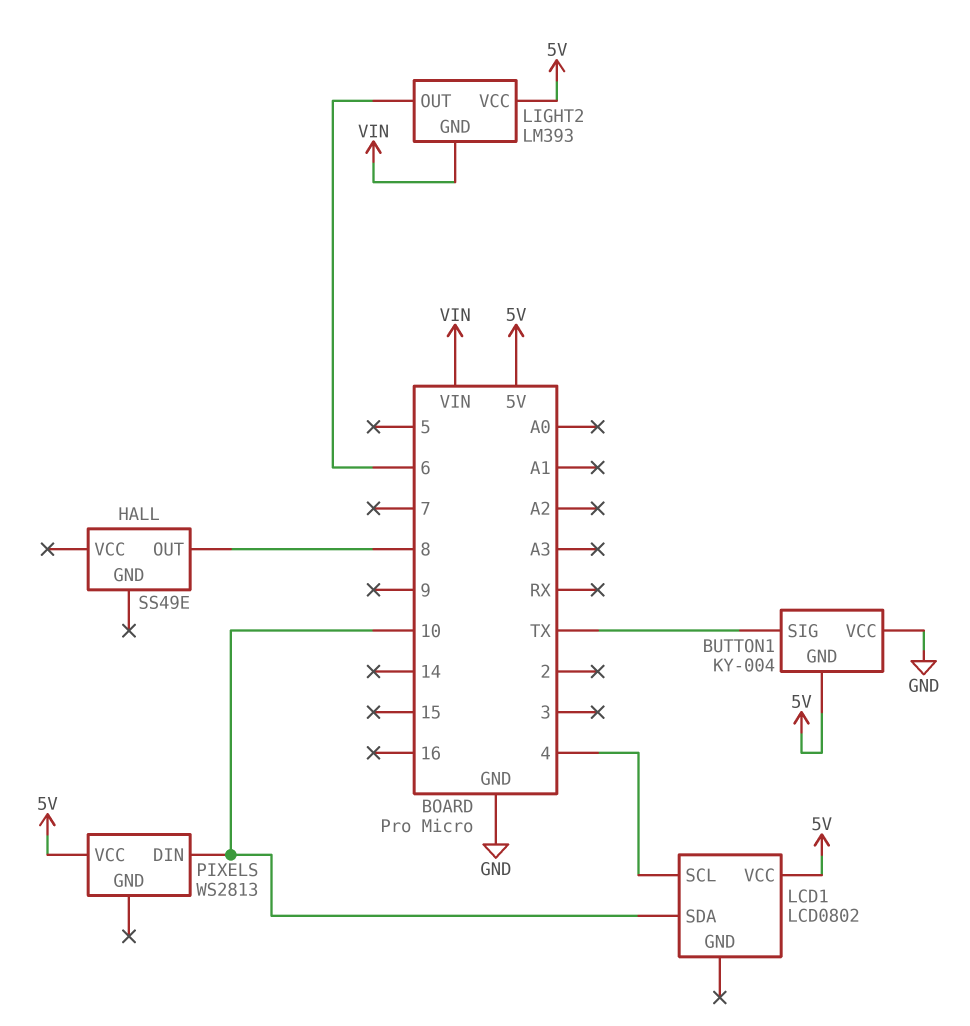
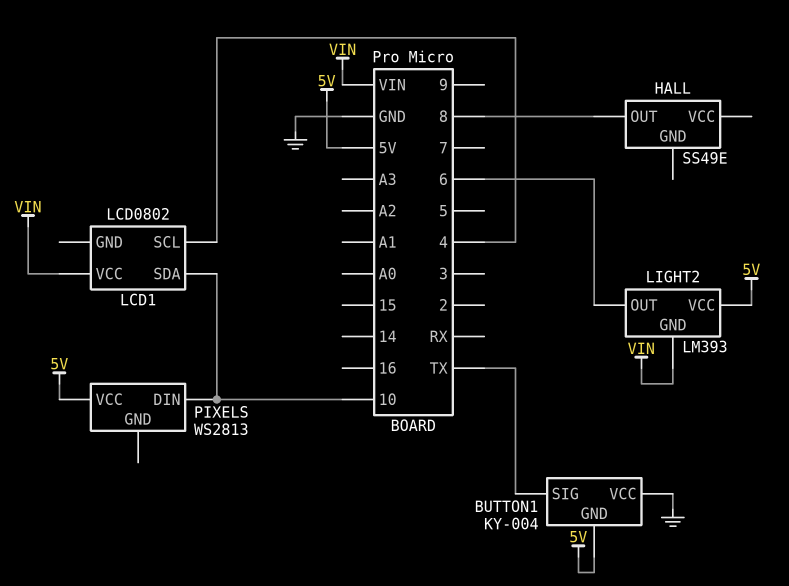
LCD1 pin VCC: 5V -> VIN

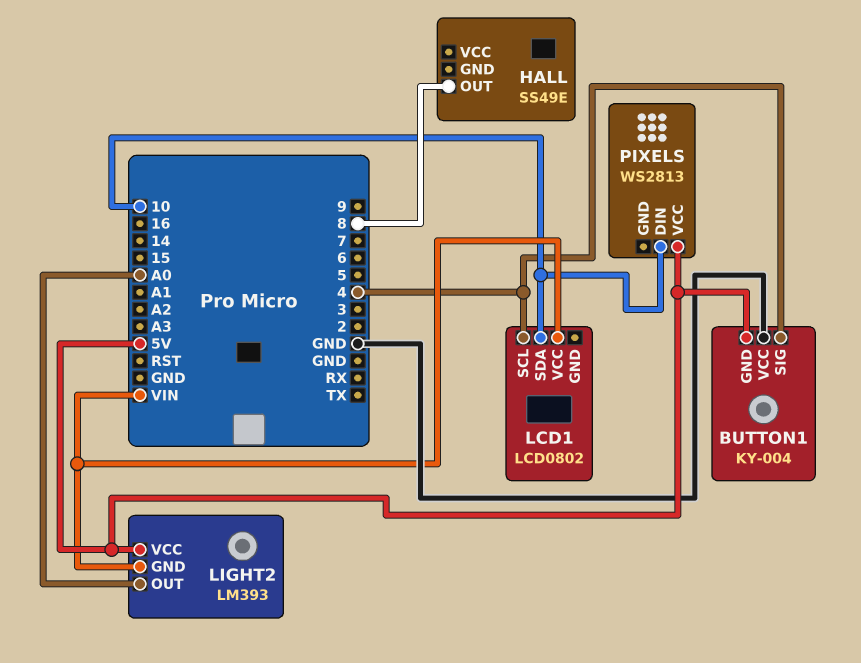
BUTTON1 pin SIG: TX -> 4
LIGHT2 pin OUT: 6 -> A0

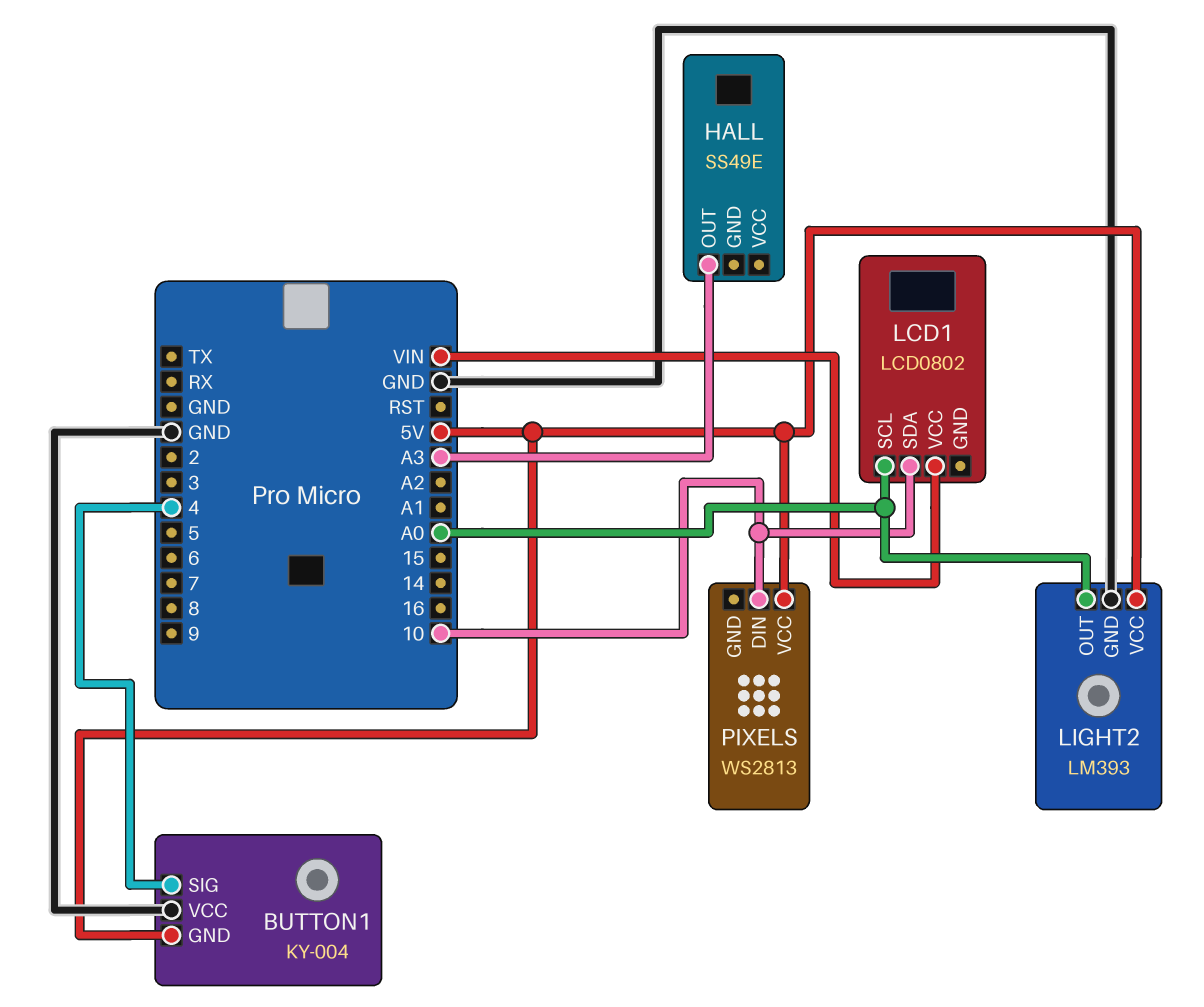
HALL pin OUT: 8 -> A3
LCD1 pin SCL: 4 -> A0
LIGHT2 pin GND: VIN -> GND

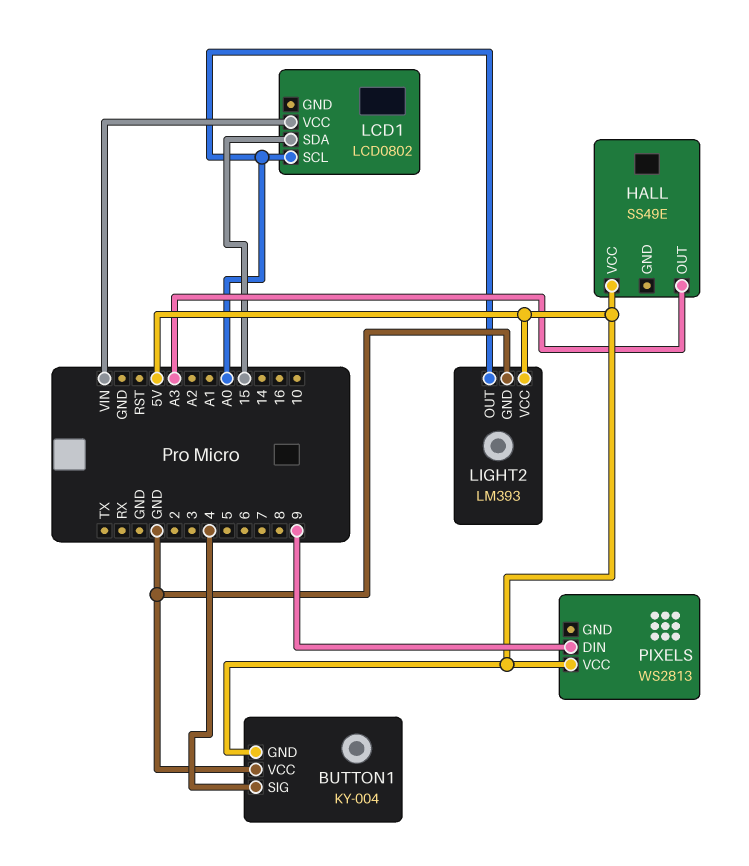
HALL pin VCC: none -> 5V
LCD1 pin SDA: 10 -> 15
PIXELS pin DIN: 10 -> 9

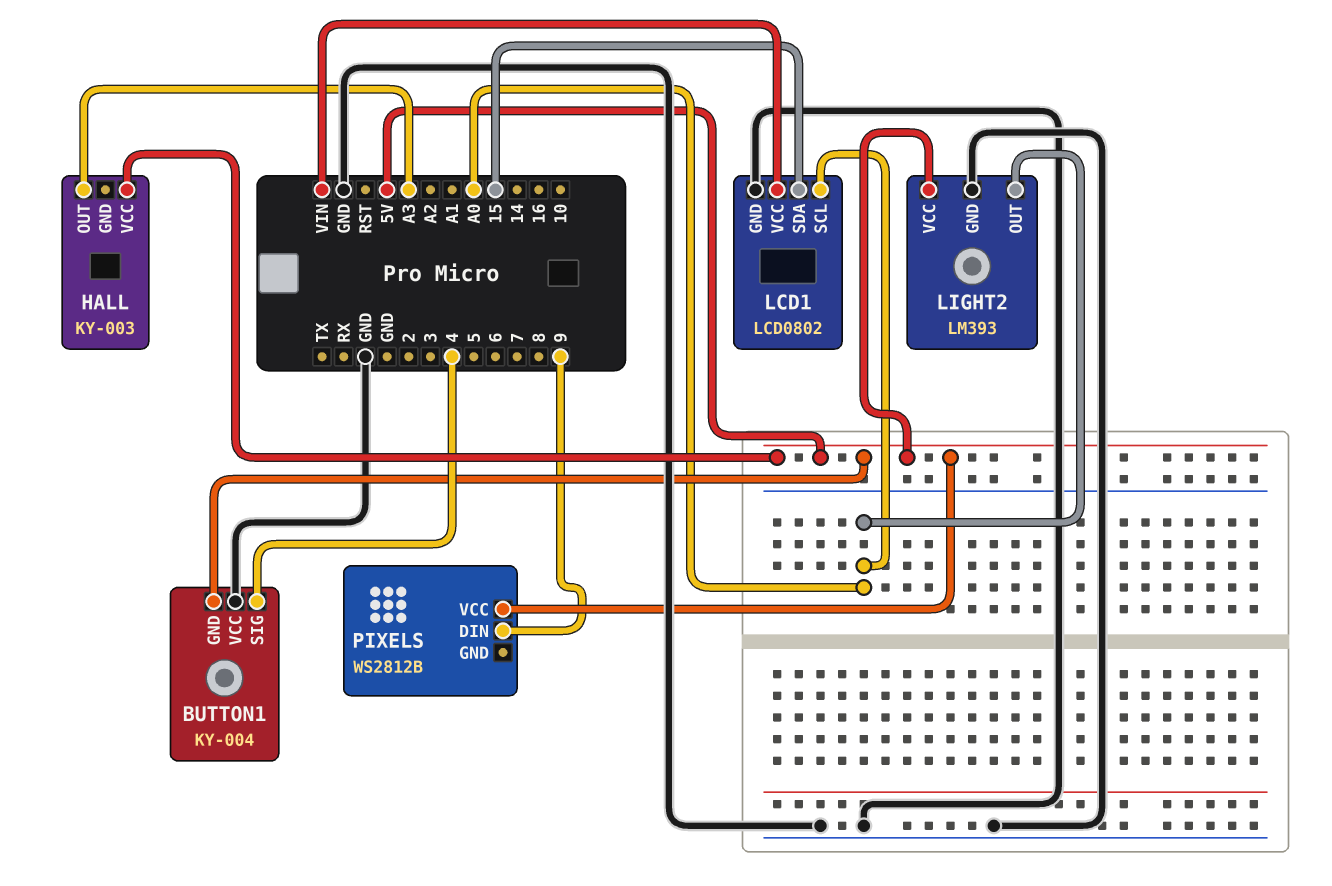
HALL: SS49E -> KY-003
LCD1 pin GND: none -> GND
PIXELS: WS2813 -> WS2812B

